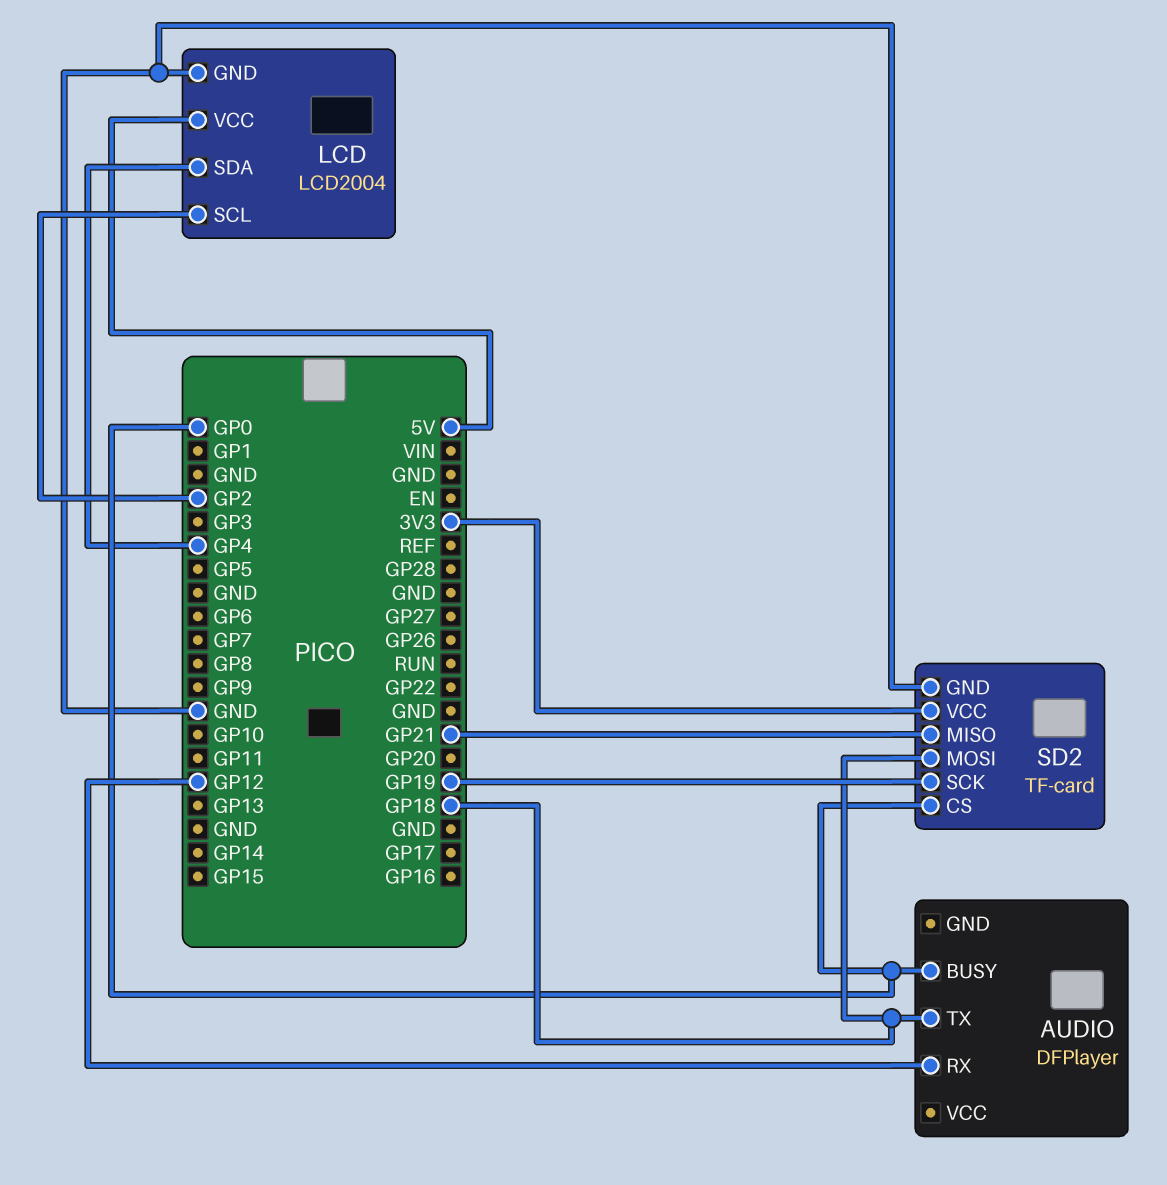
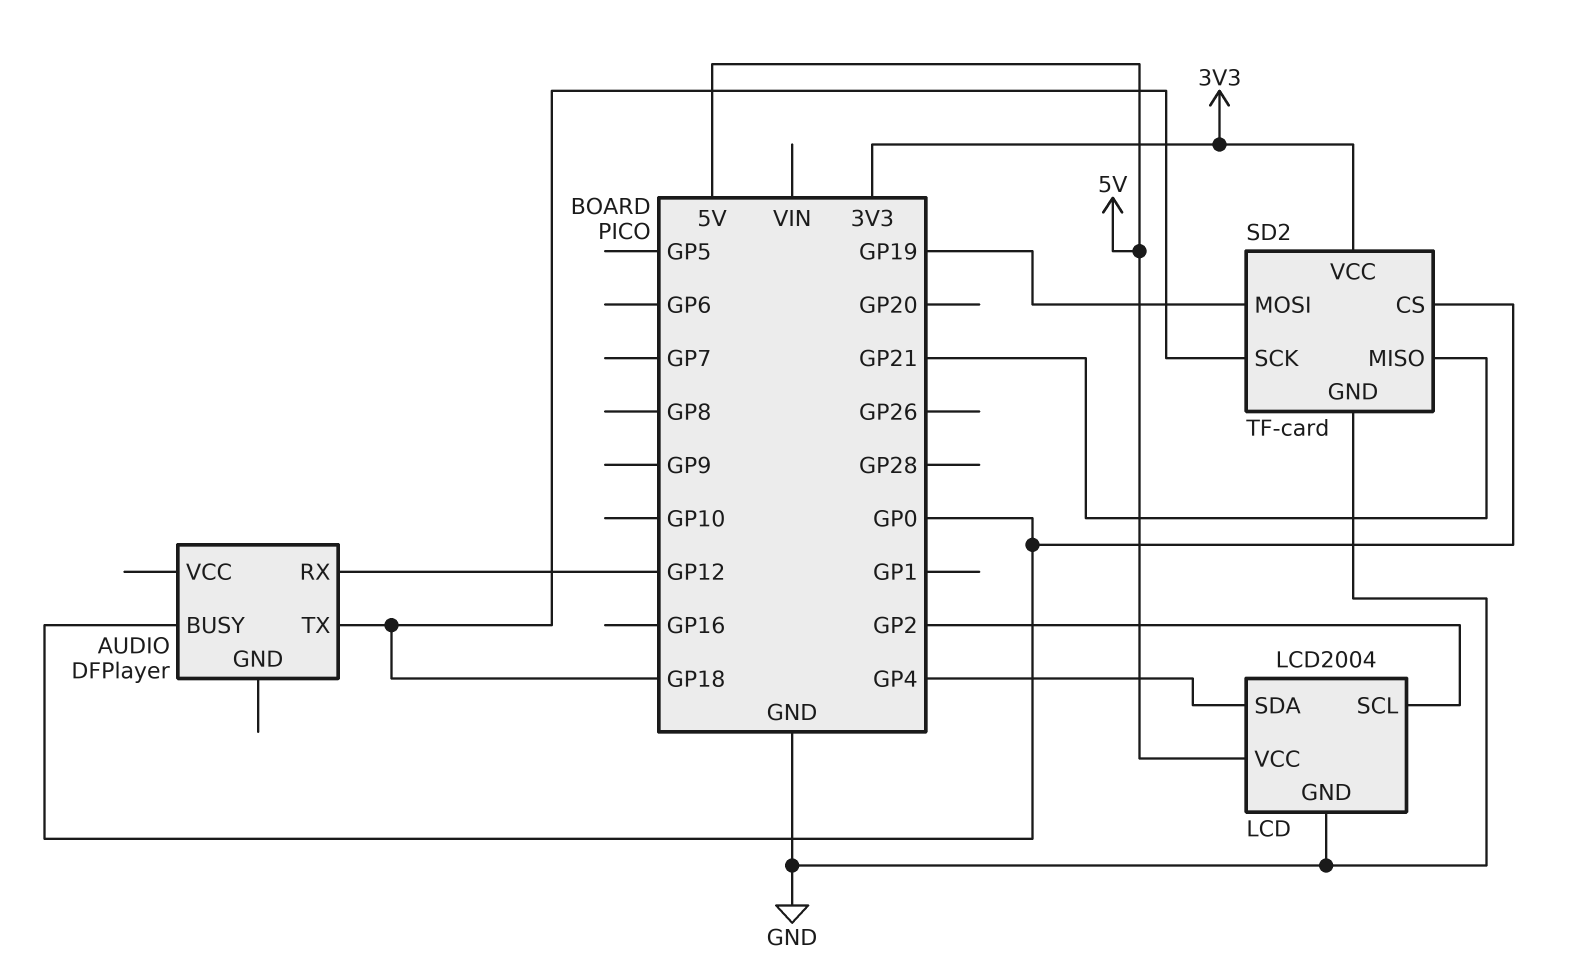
SD2 pin MOSI: GP18 -> GP19
SD2 pin SCK: GP19 -> GP18

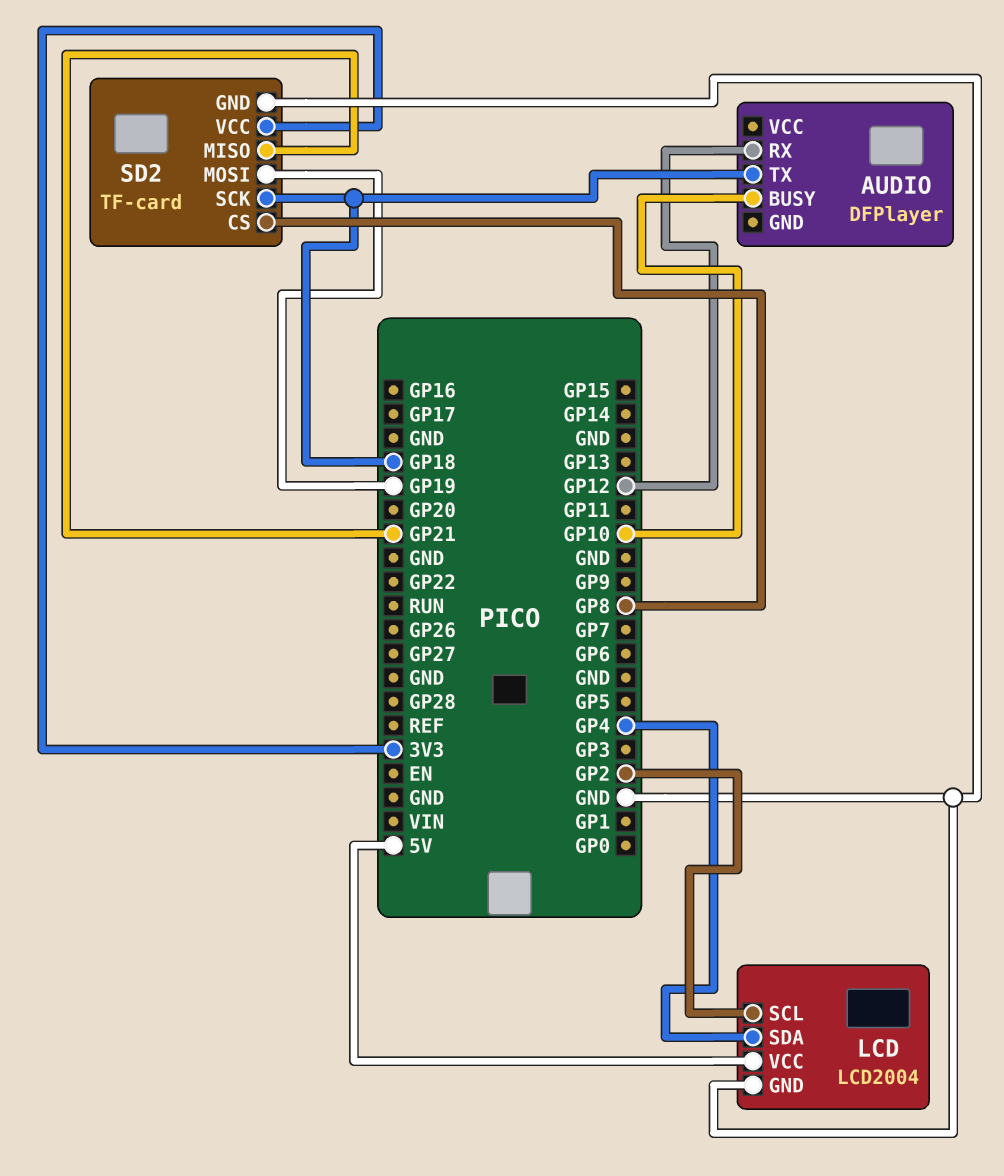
AUDIO pin BUSY: GP0 -> GP10
SD2 pin CS: GP0 -> GP8

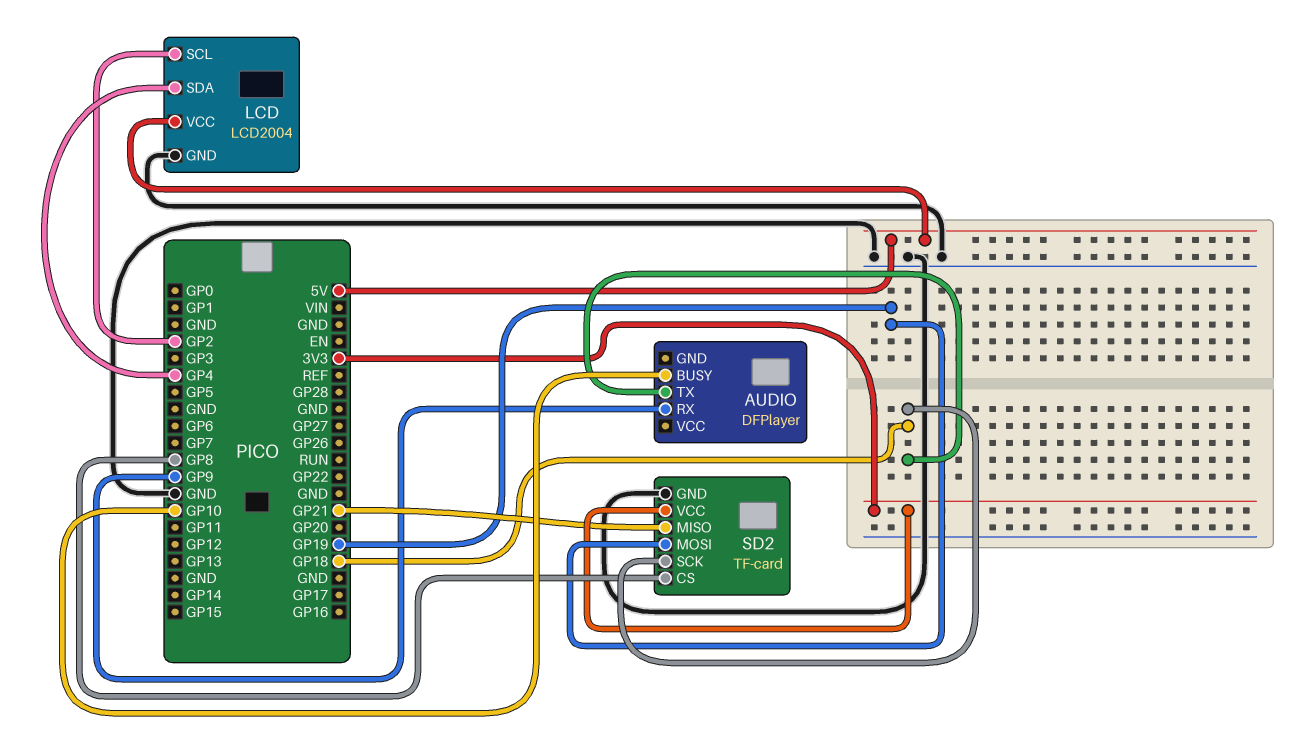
AUDIO pin RX: GP12 -> GP9

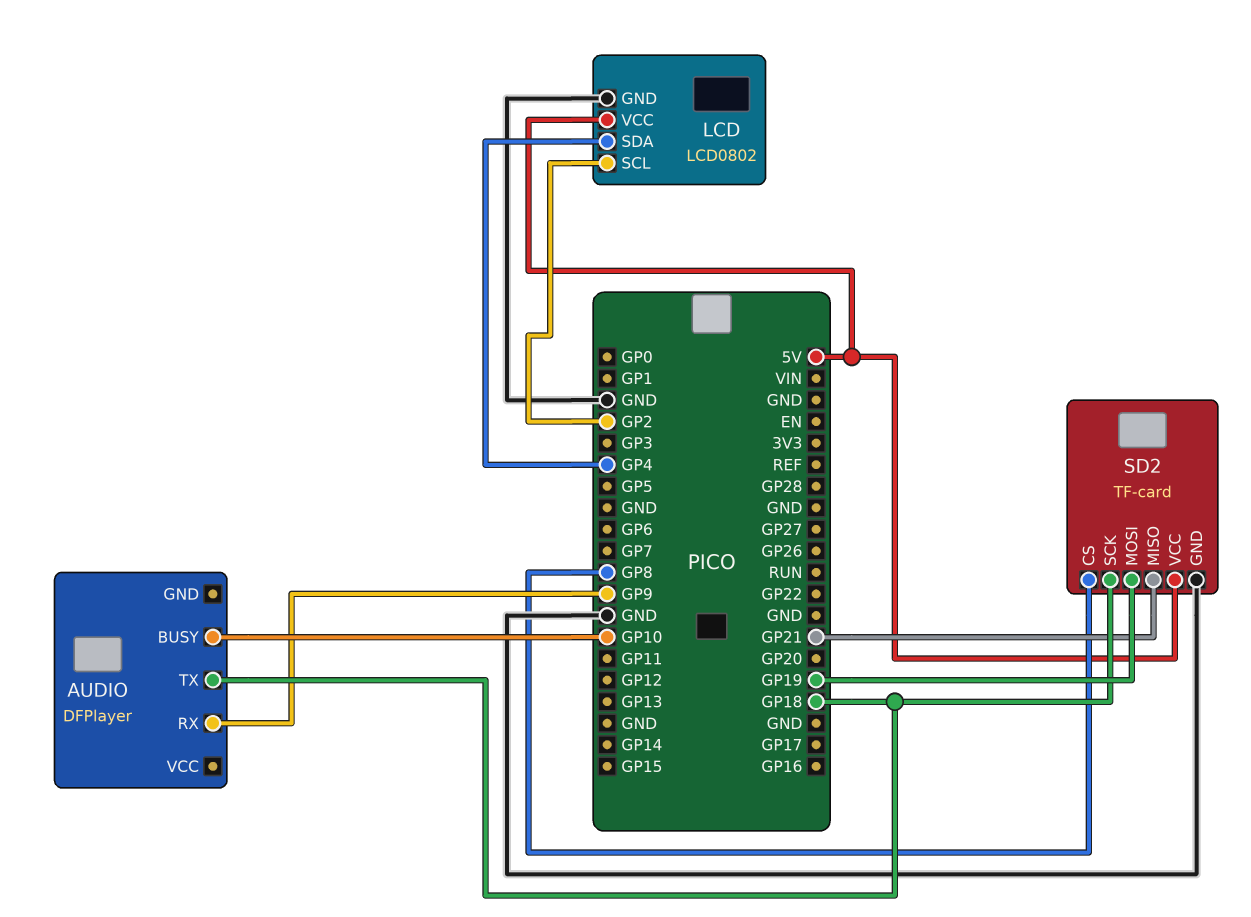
LCD: LCD2004 -> LCD0802
SD2 pin VCC: 3V3 -> 5V

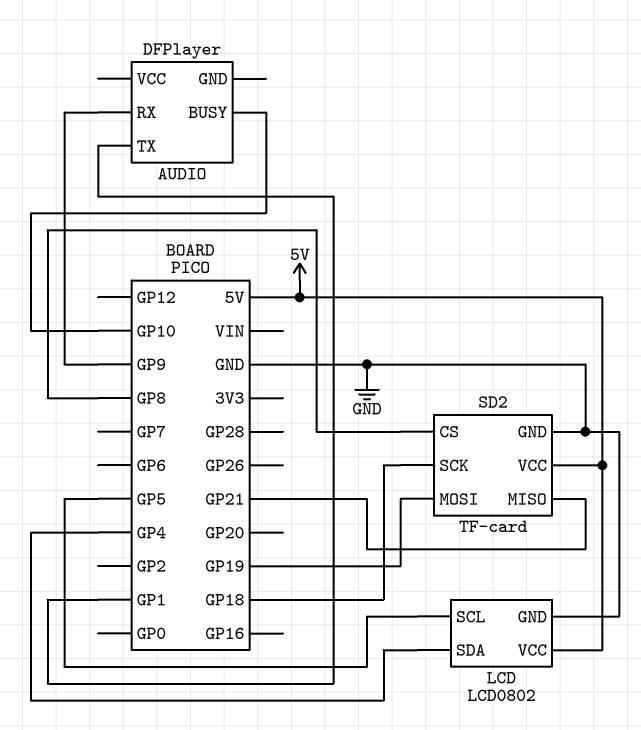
AUDIO pin TX: GP18 -> GP1
LCD pin SCL: GP2 -> GP5

